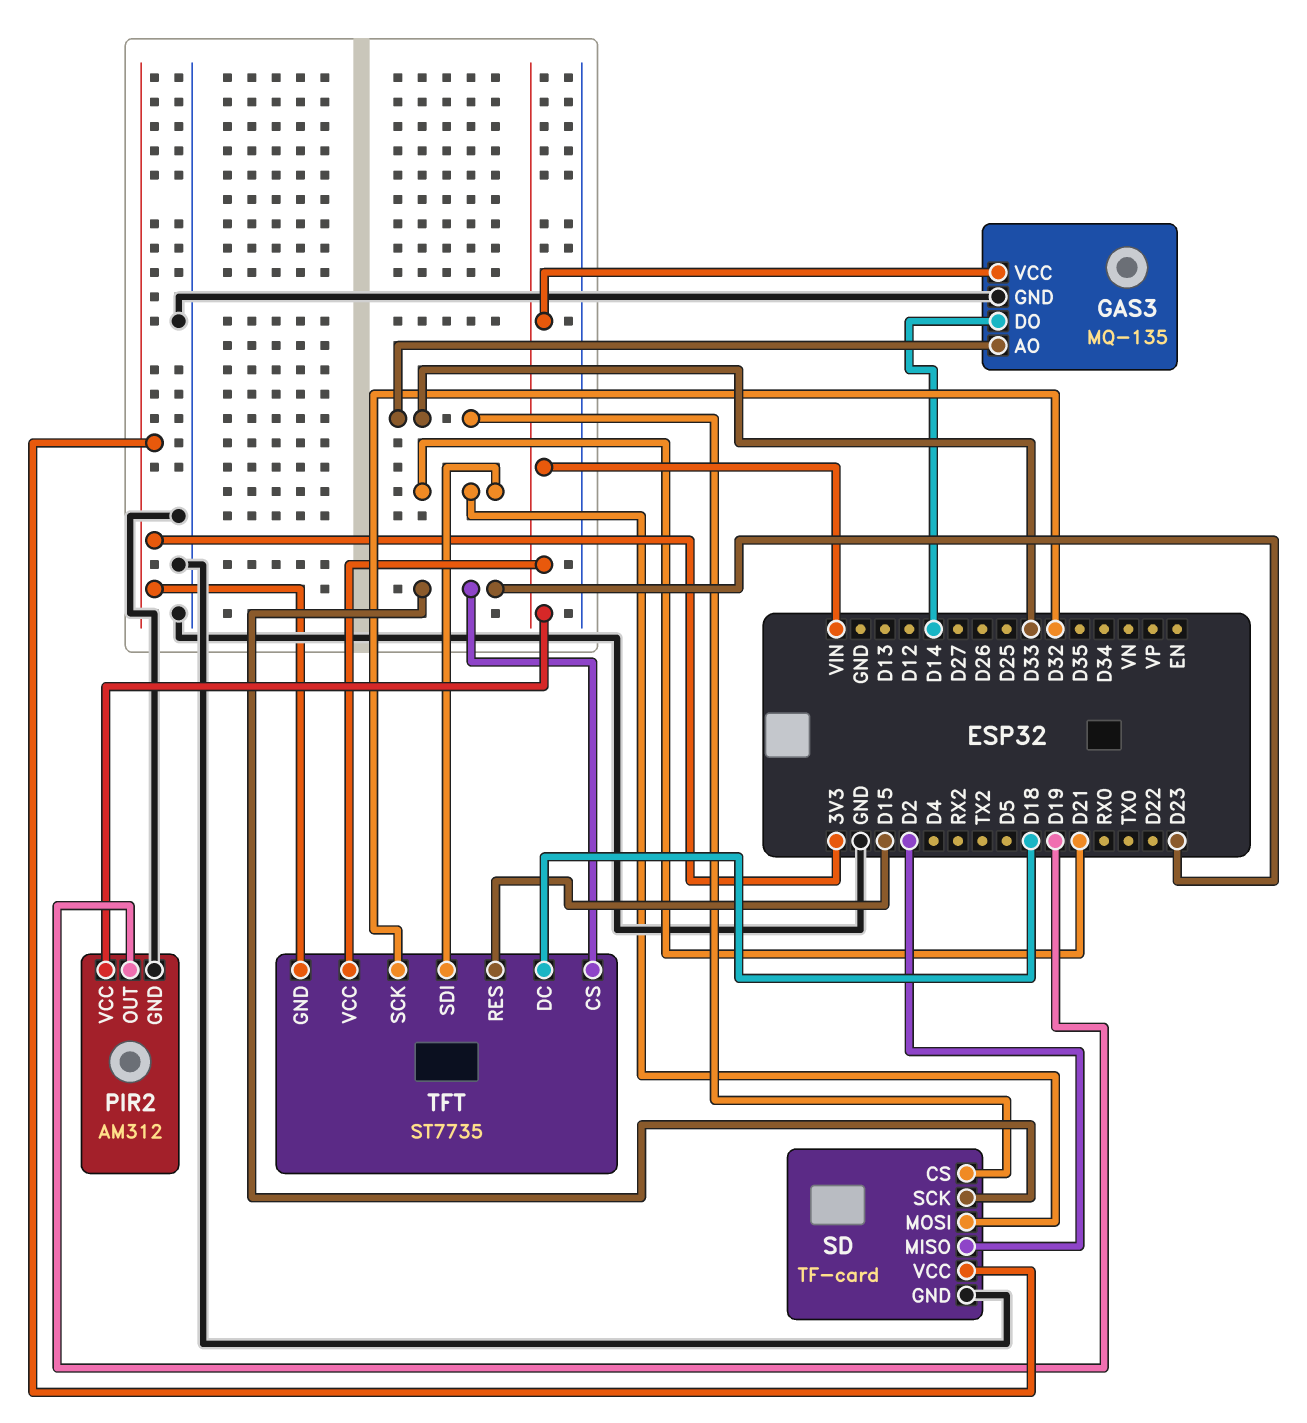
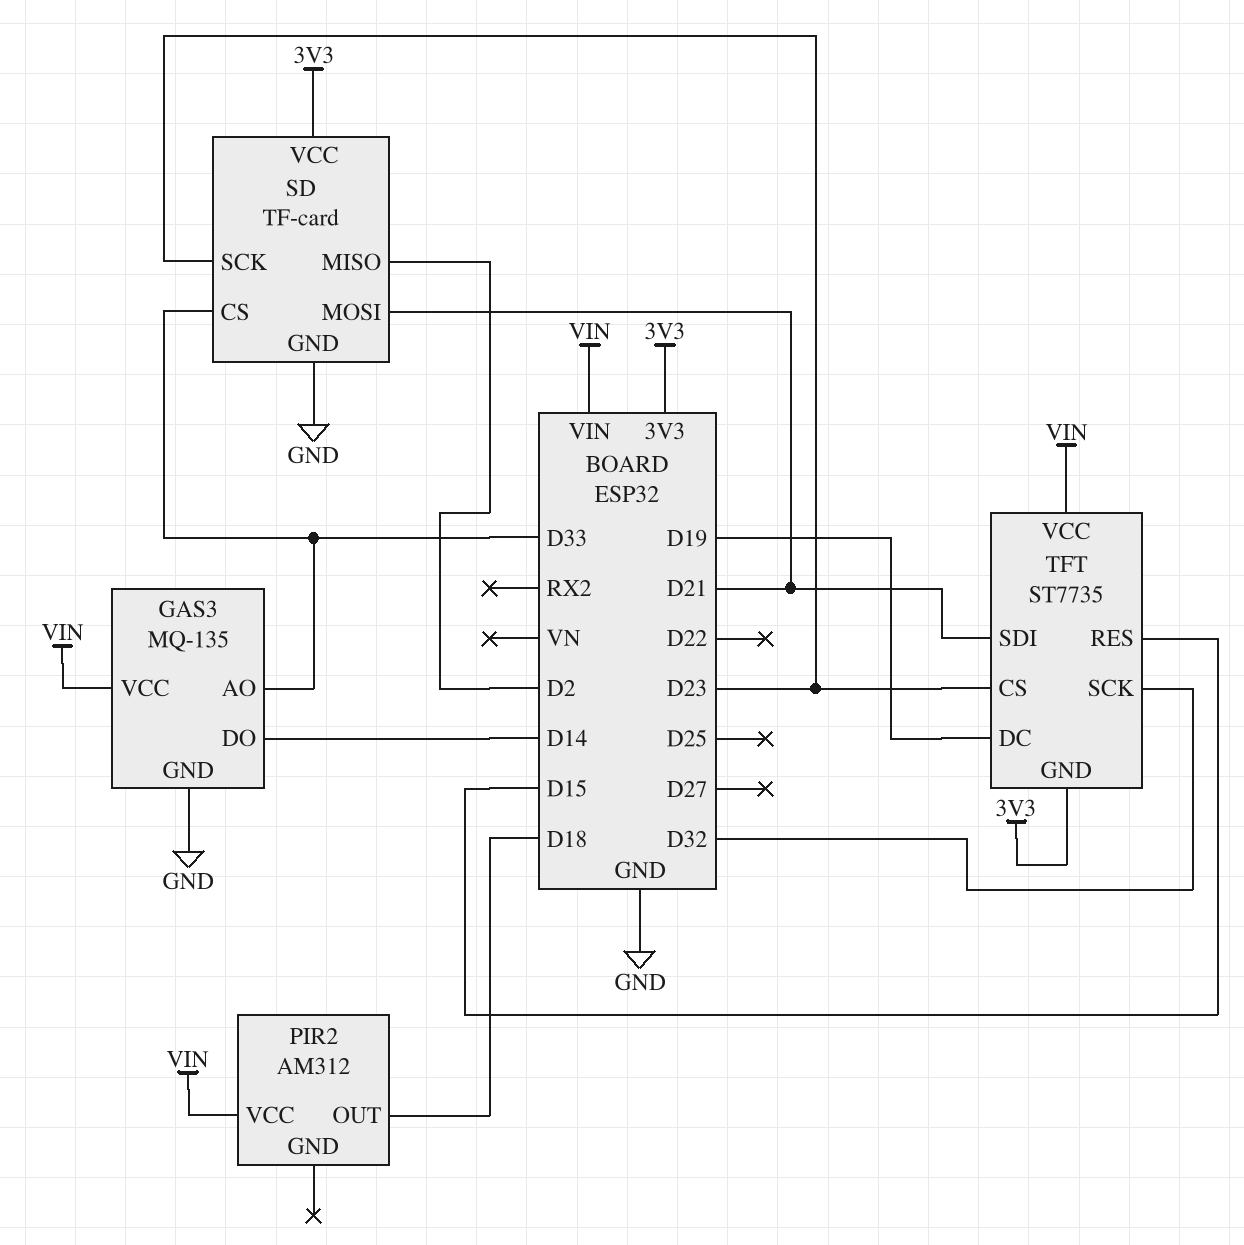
PIR2 pin GND: GND -> none
PIR2 pin OUT: D19 -> D18
TFT pin DC: D18 -> D19

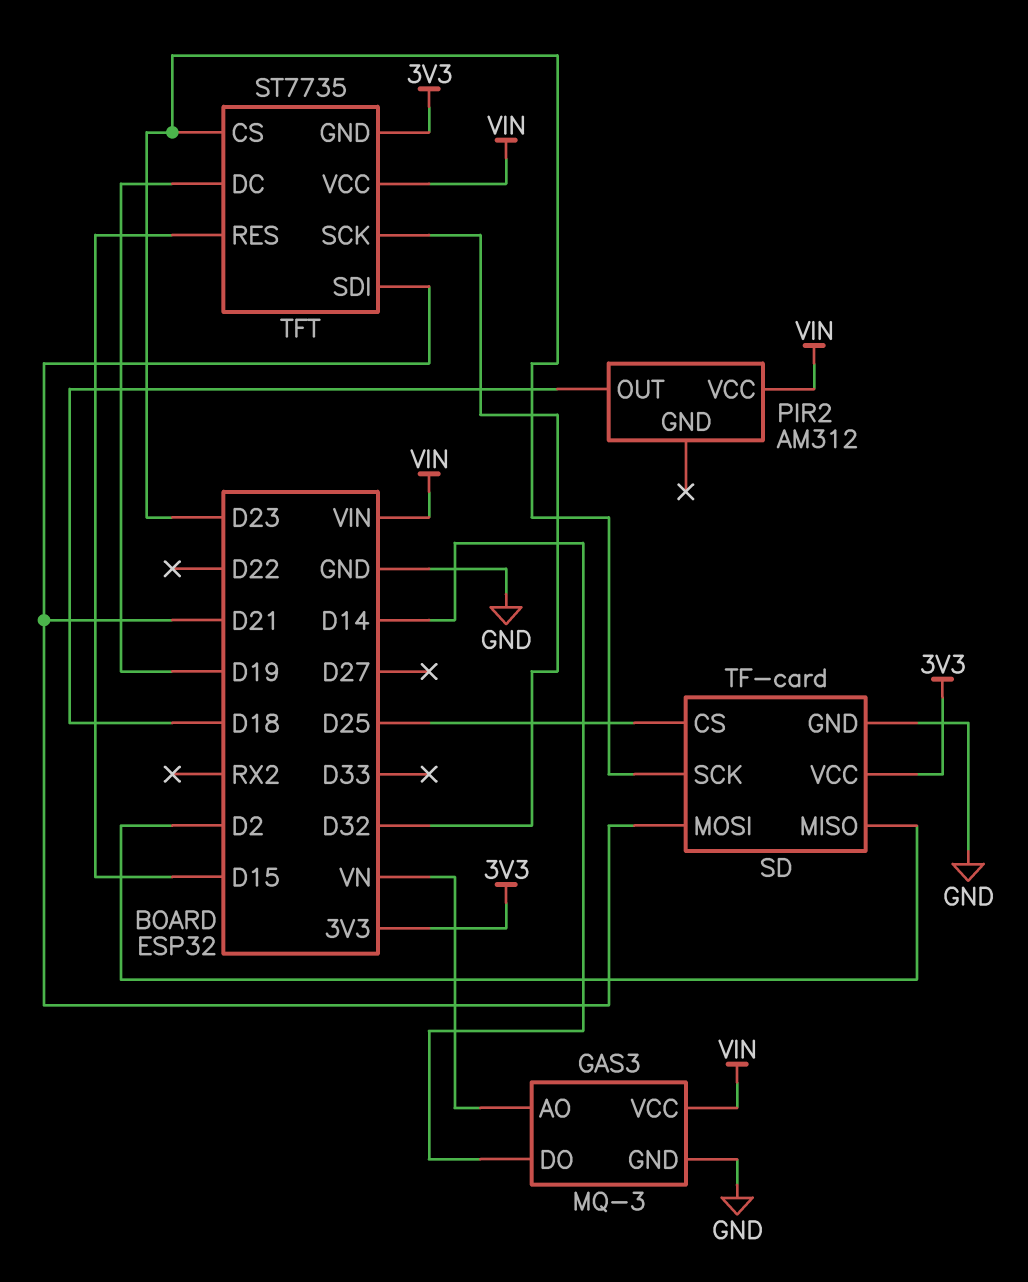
GAS3: MQ-135 -> MQ-3
GAS3 pin AO: D33 -> VN
SD pin CS: D33 -> D25

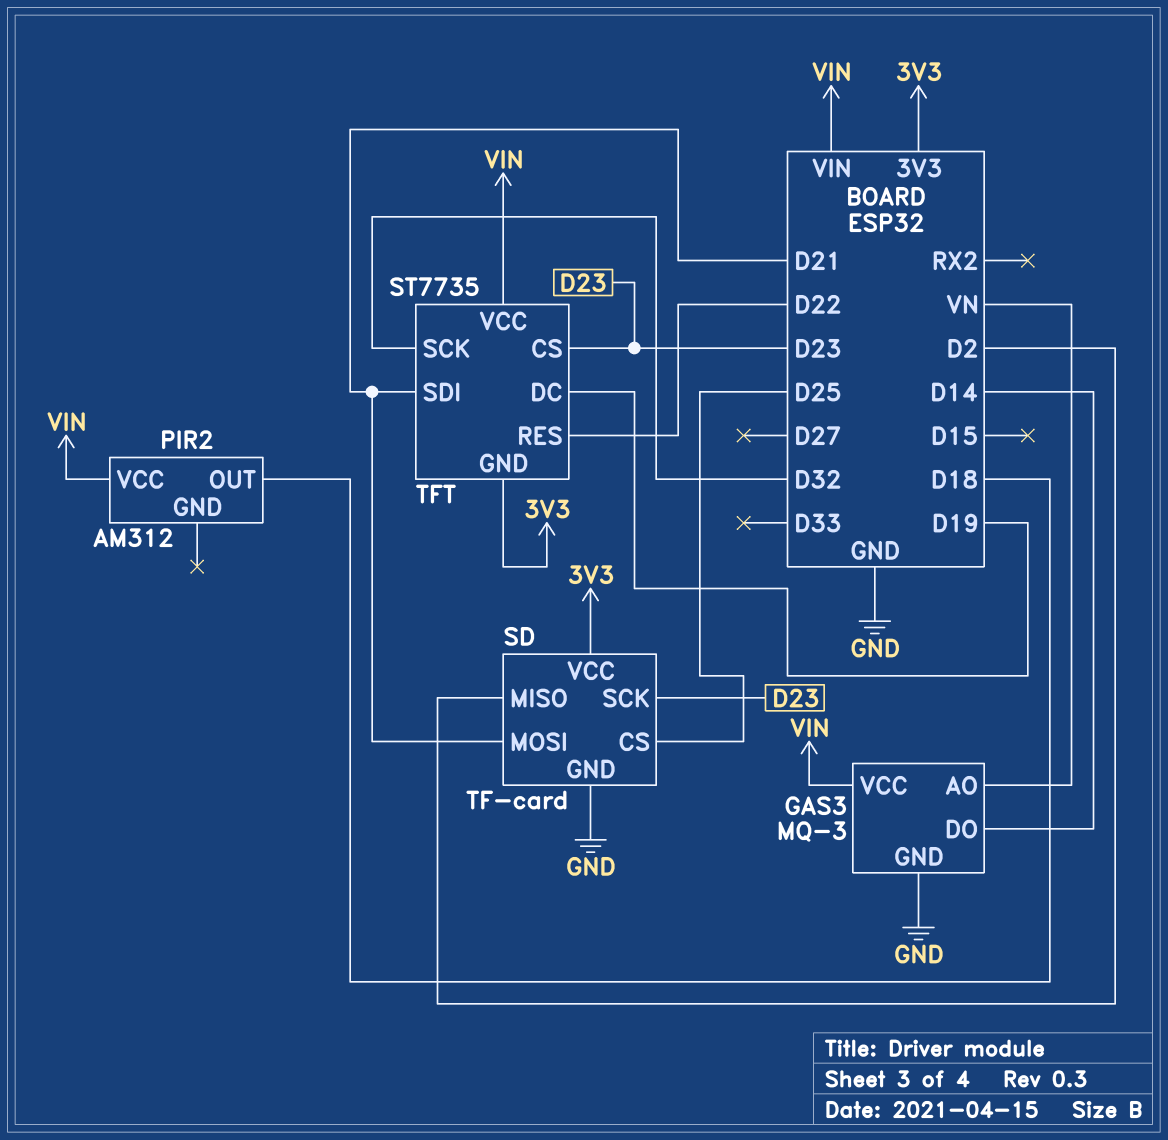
TFT pin RES: D15 -> D22

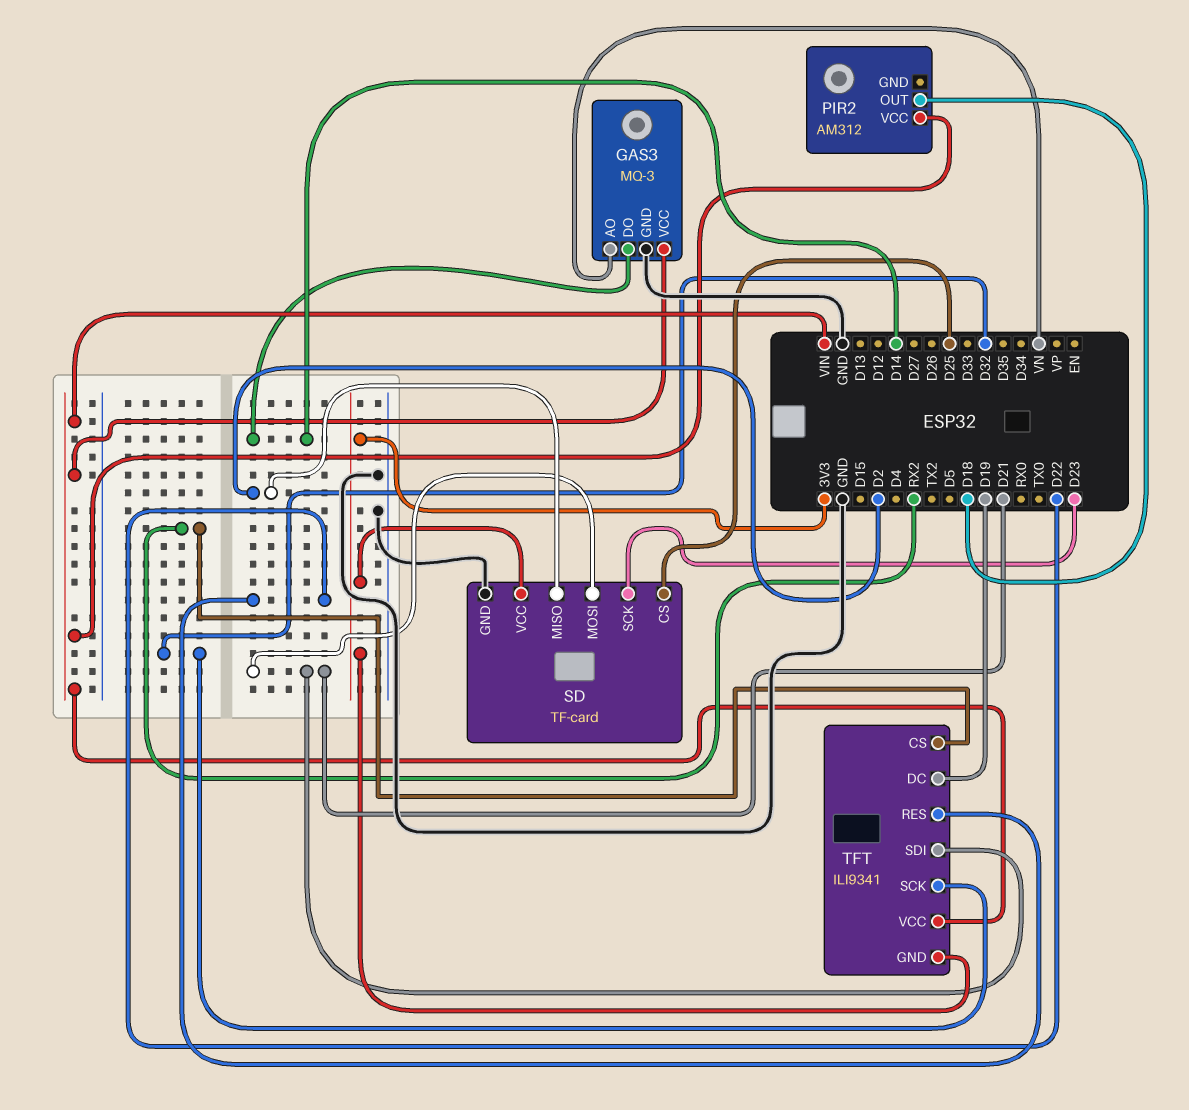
TFT: ST7735 -> ILI9341
TFT pin CS: D23 -> RX2

